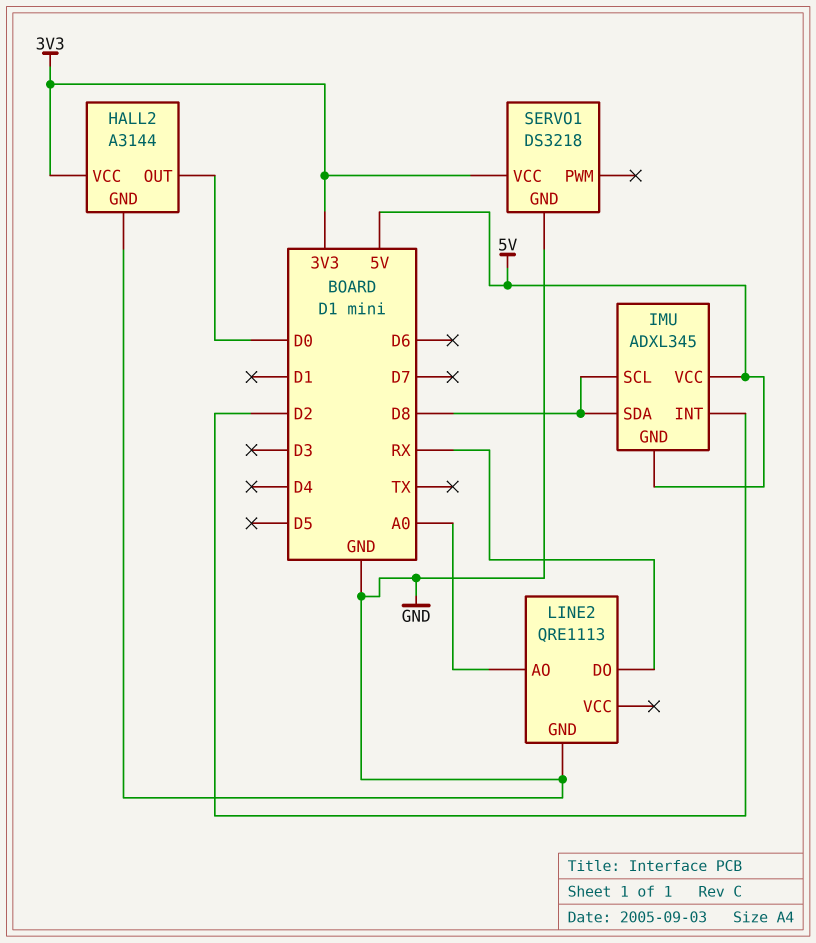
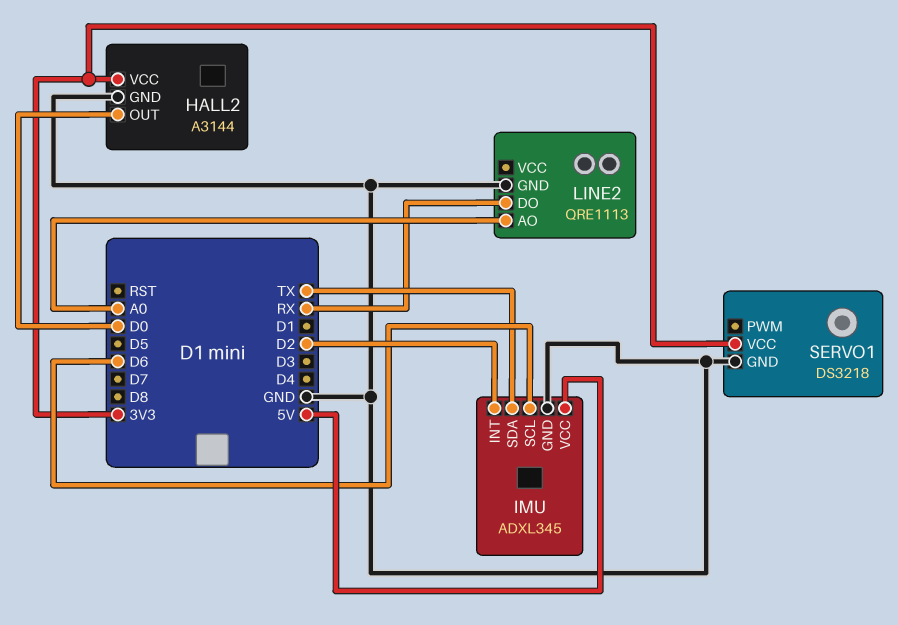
IMU pin GND: 5V -> GND
IMU pin SCL: D8 -> D6
IMU pin SDA: D8 -> TX

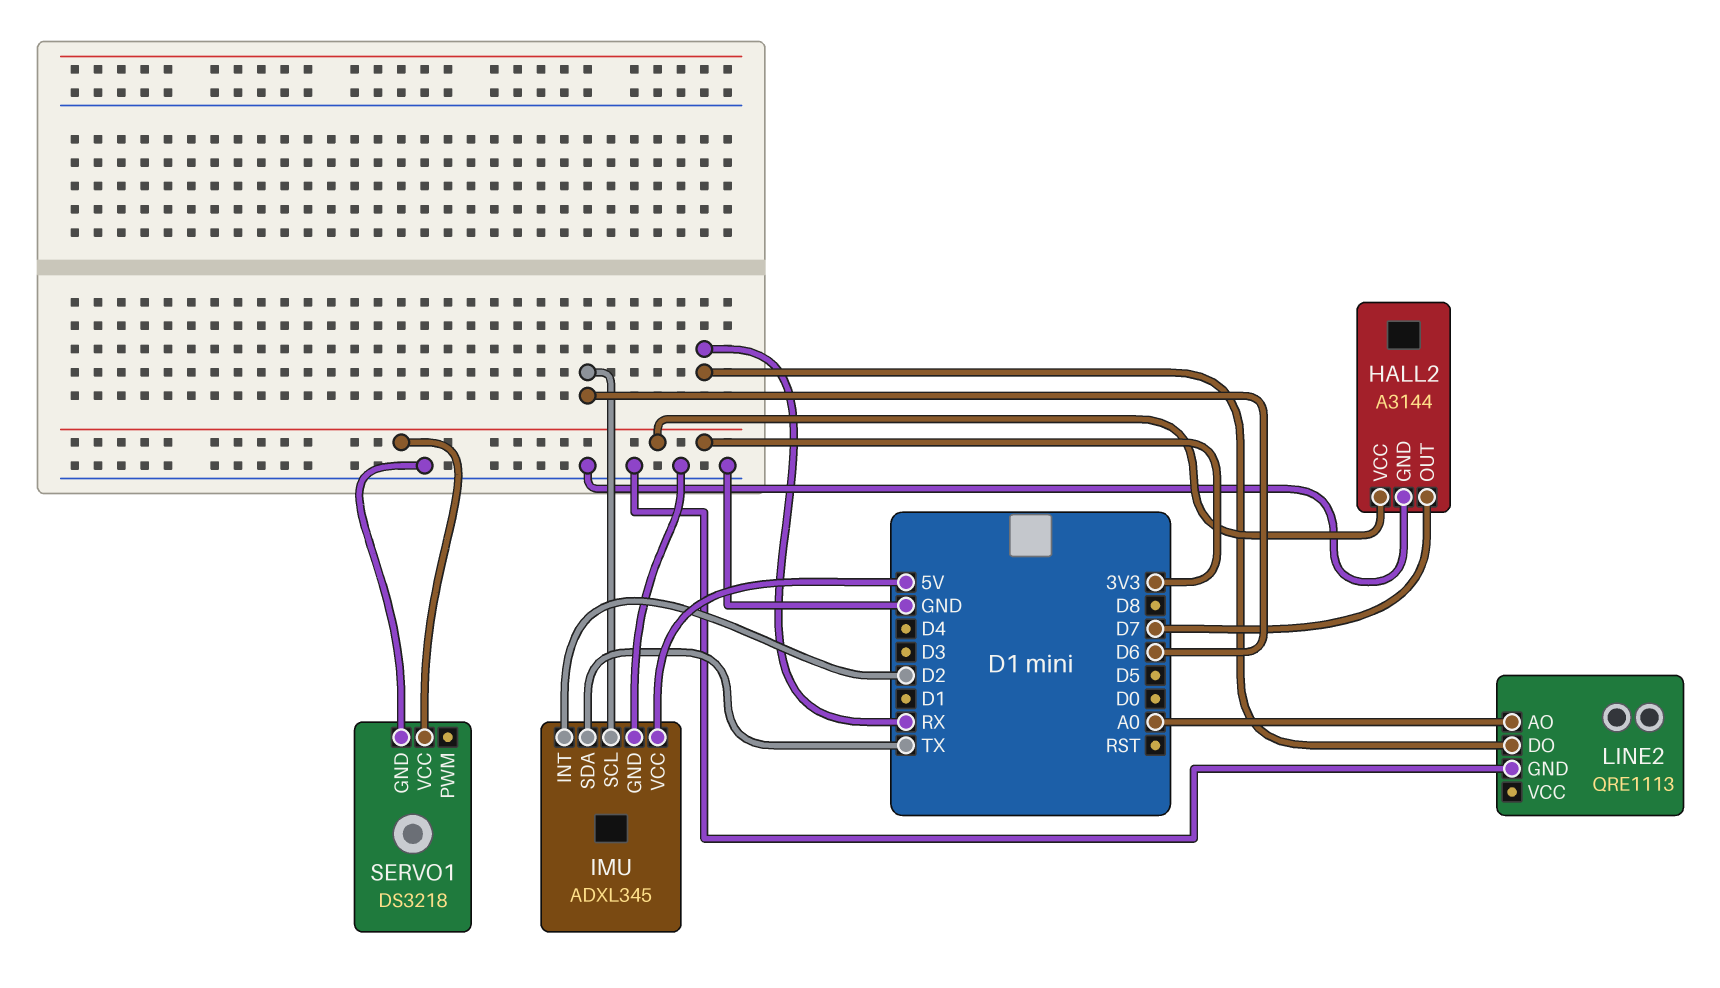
HALL2 pin OUT: D0 -> D7

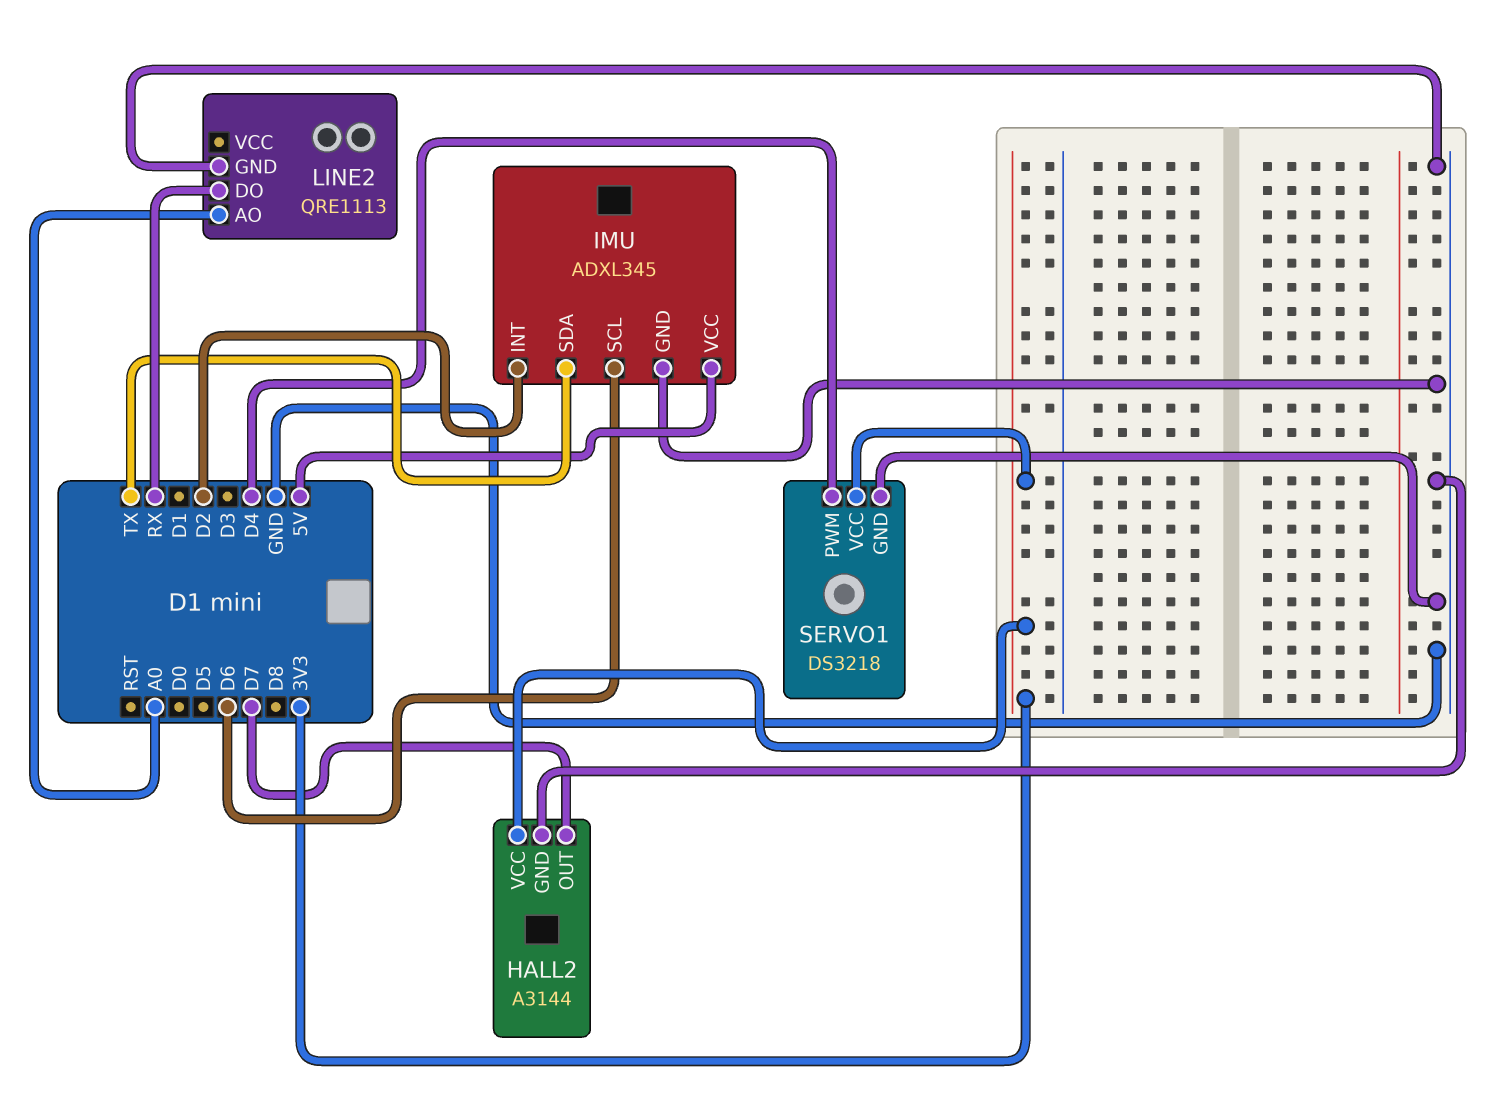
SERVO1 pin PWM: none -> D4

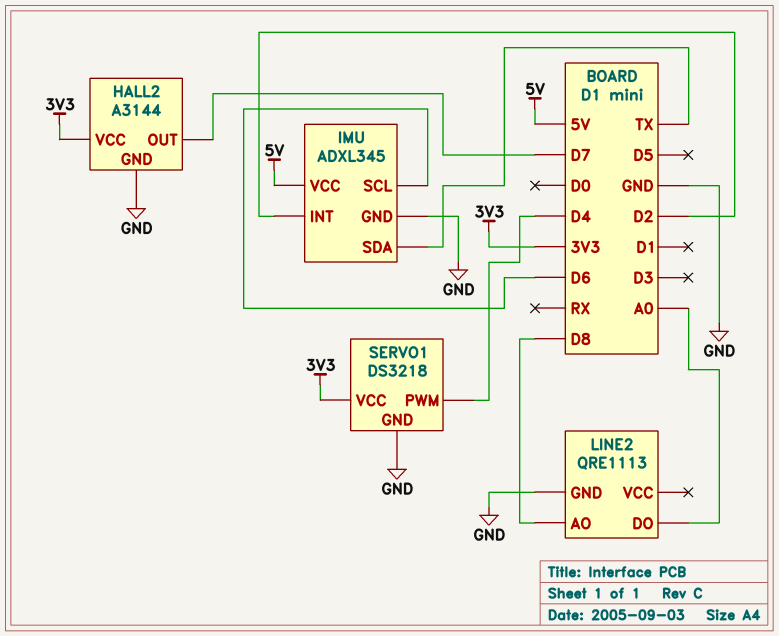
LINE2 pin AO: A0 -> D8
LINE2 pin DO: RX -> A0

